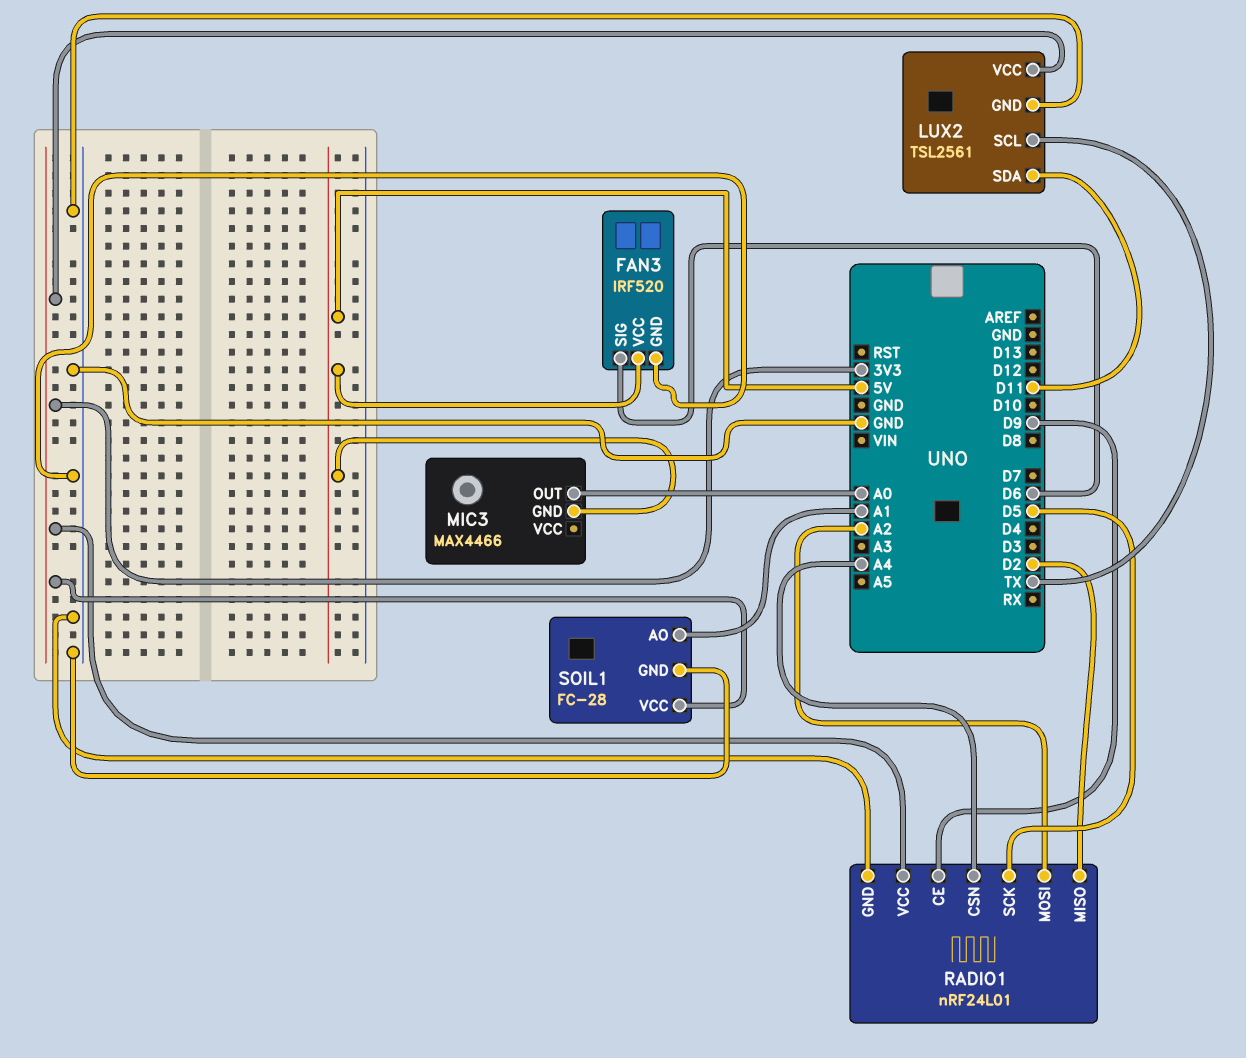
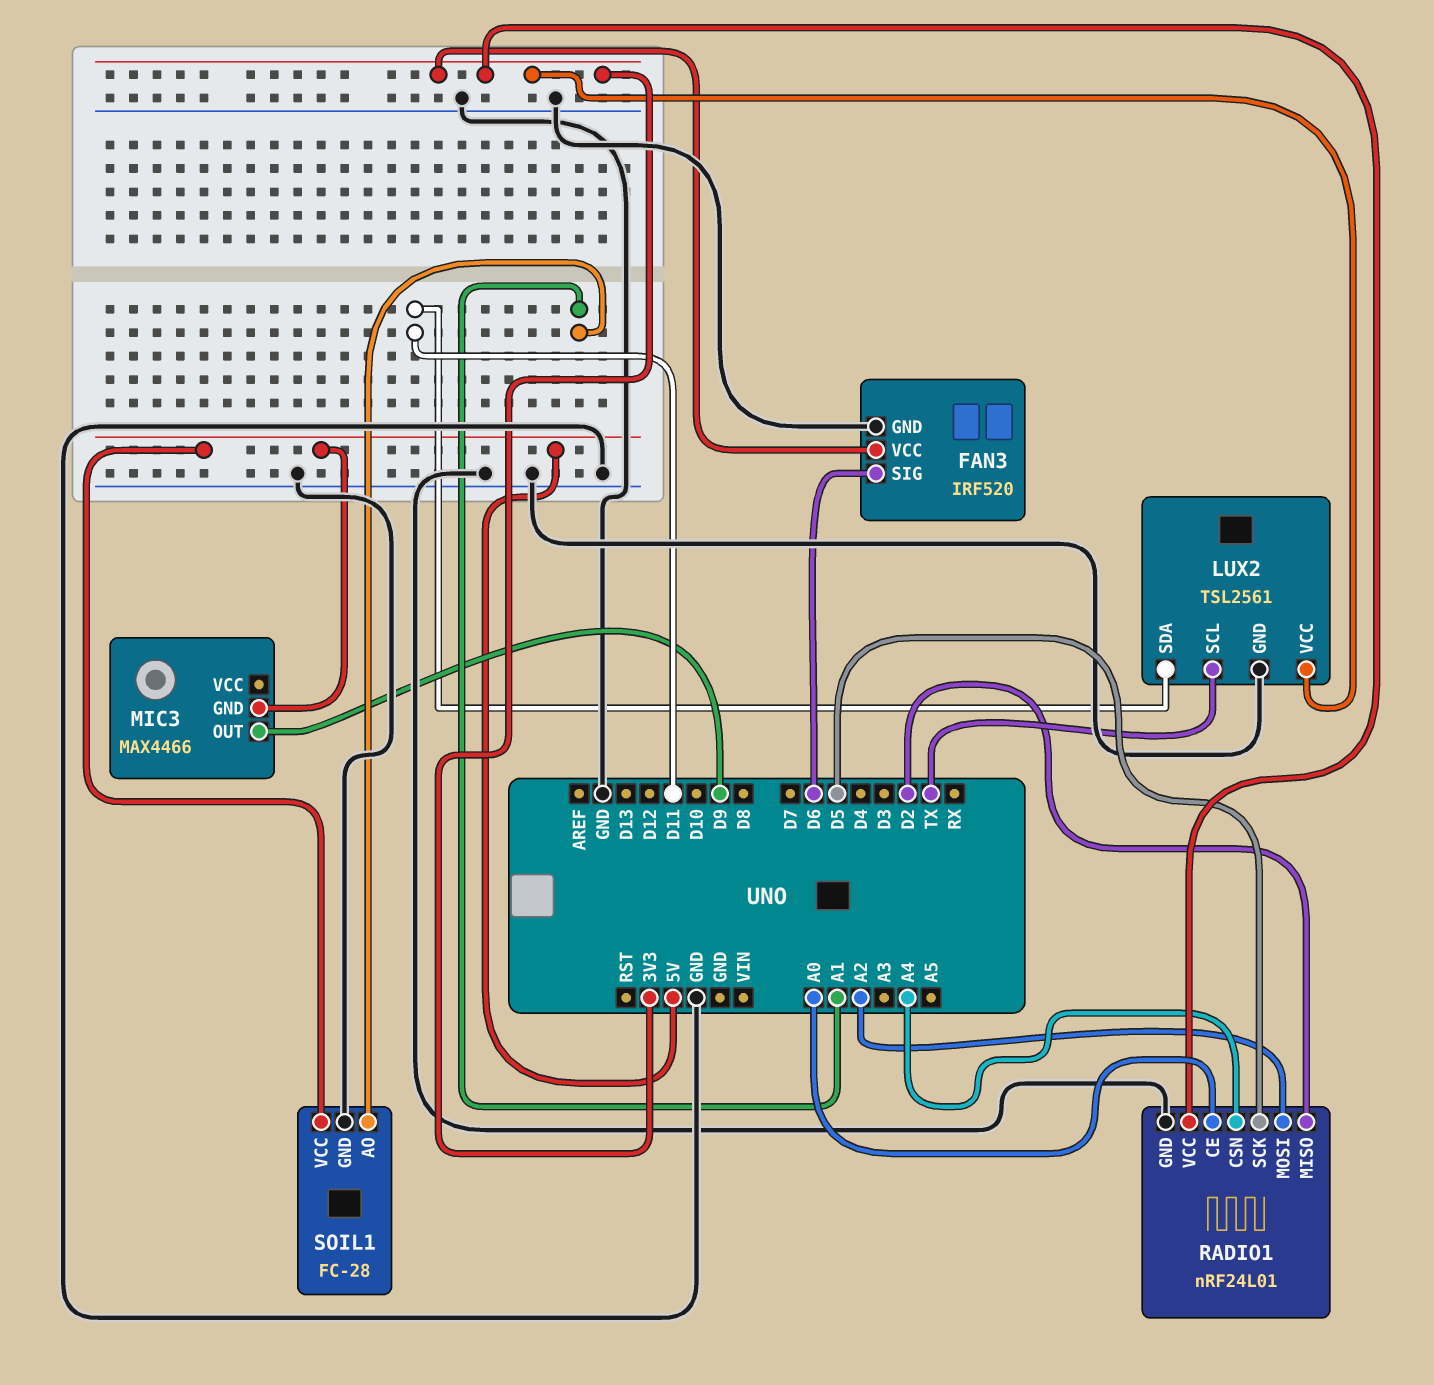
FAN3 pin VCC: 5V -> 3V3
MIC3 pin OUT: A0 -> D9
RADIO1 pin CE: D9 -> A0
SOIL1 pin VCC: 3V3 -> 5V

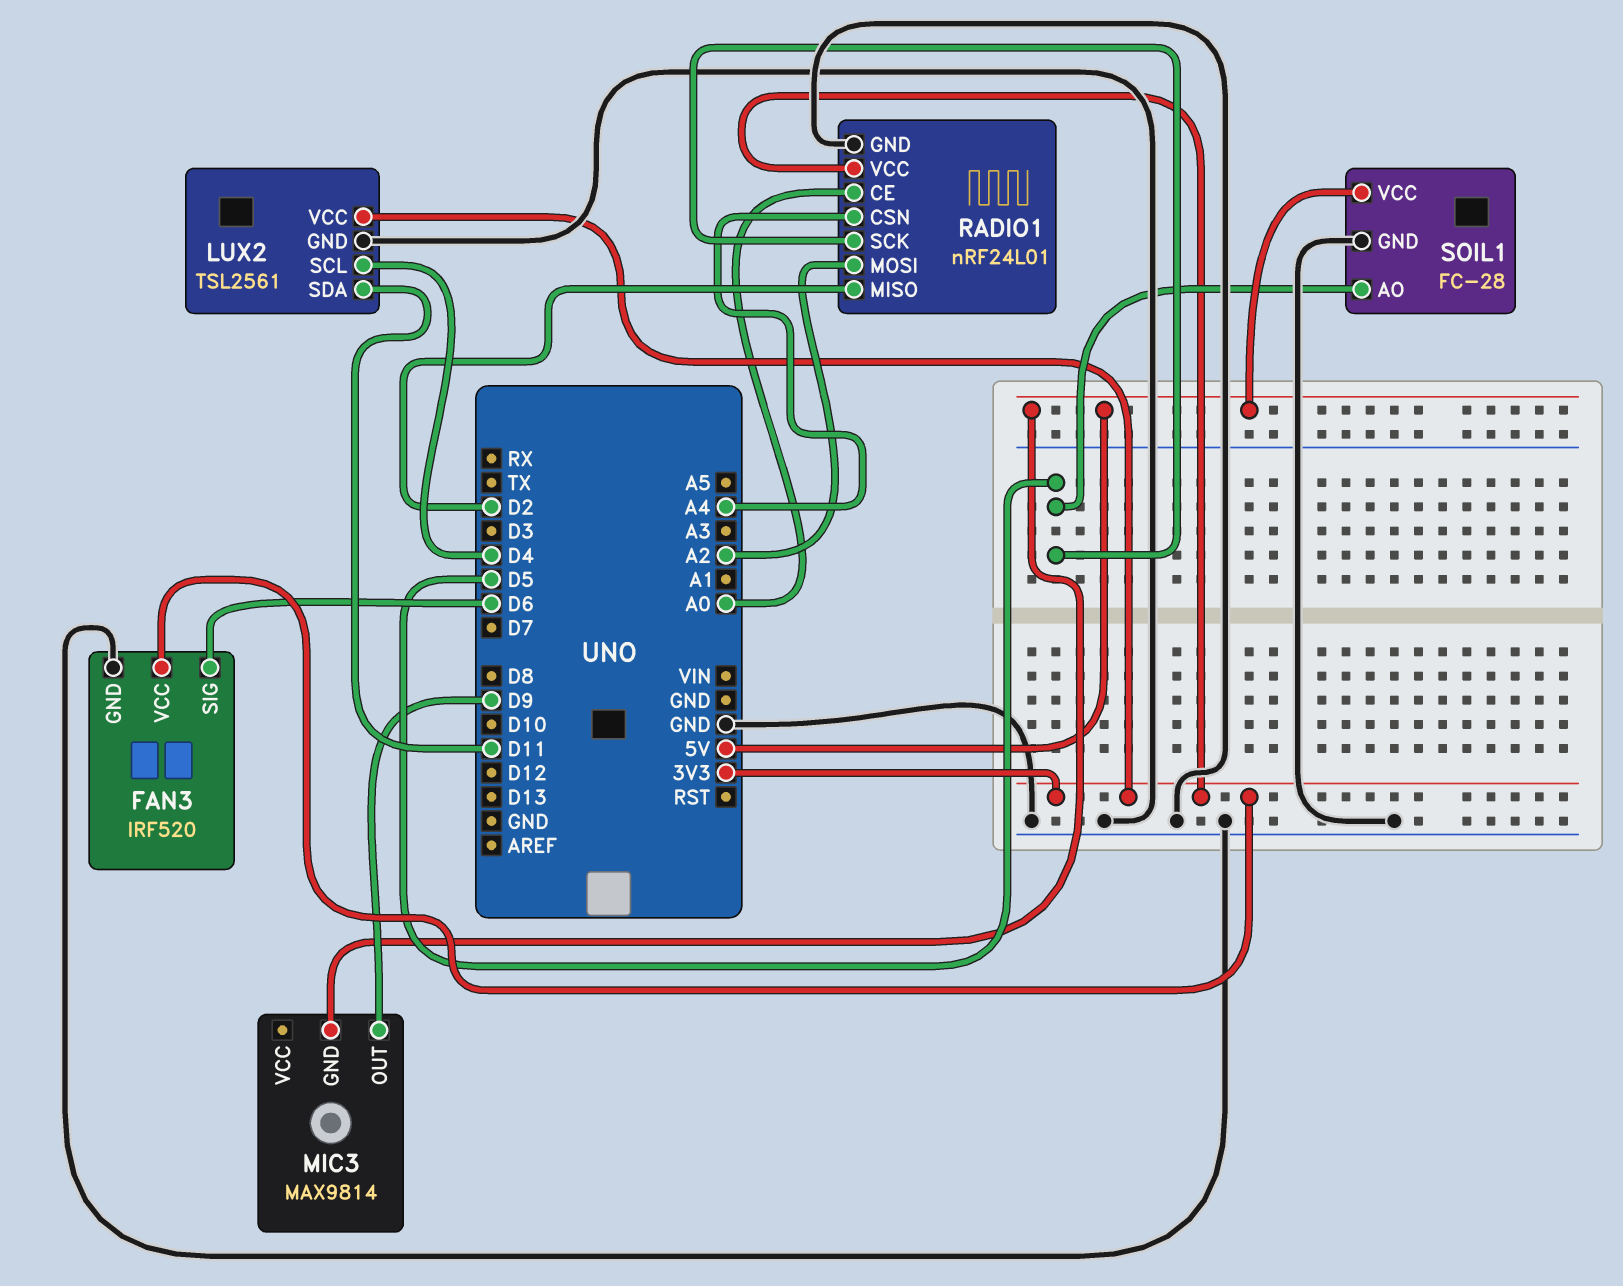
LUX2 pin SCL: TX -> D4
MIC3: MAX4466 -> MAX9814
SOIL1 pin AO: A1 -> D5

